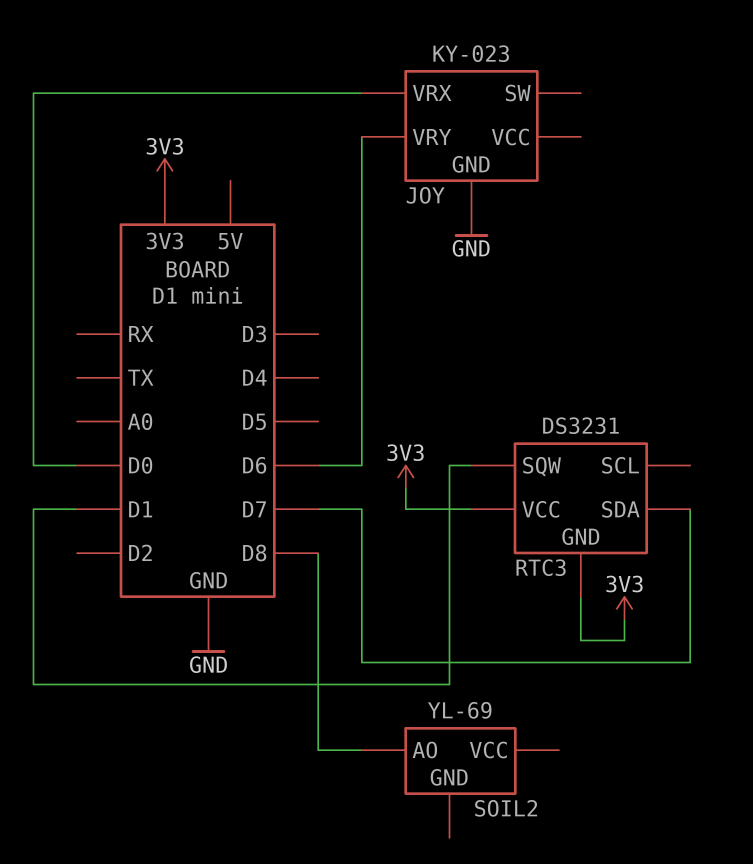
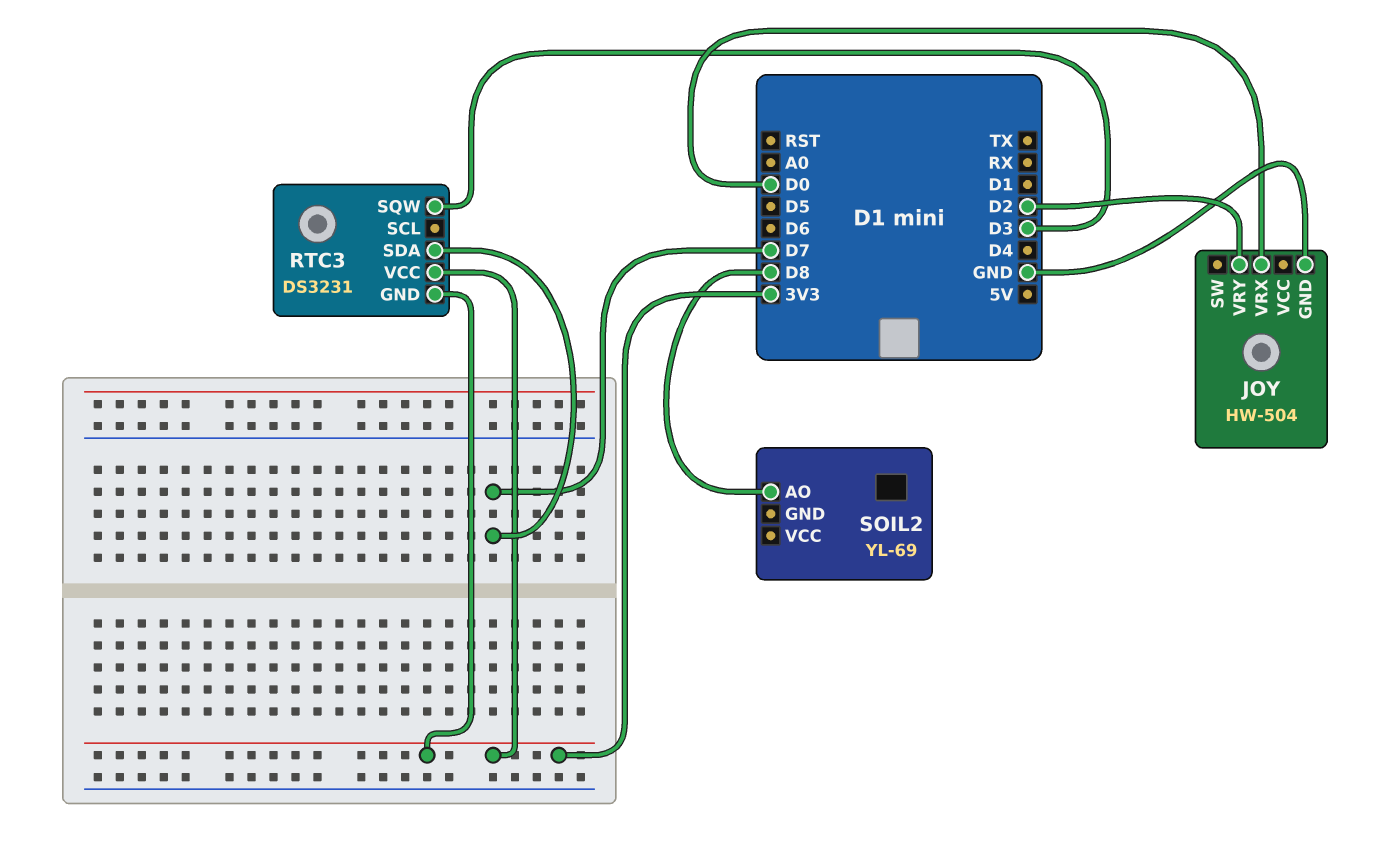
JOY: KY-023 -> HW-504
JOY pin VRY: D6 -> D2
RTC3 pin SQW: D1 -> D3

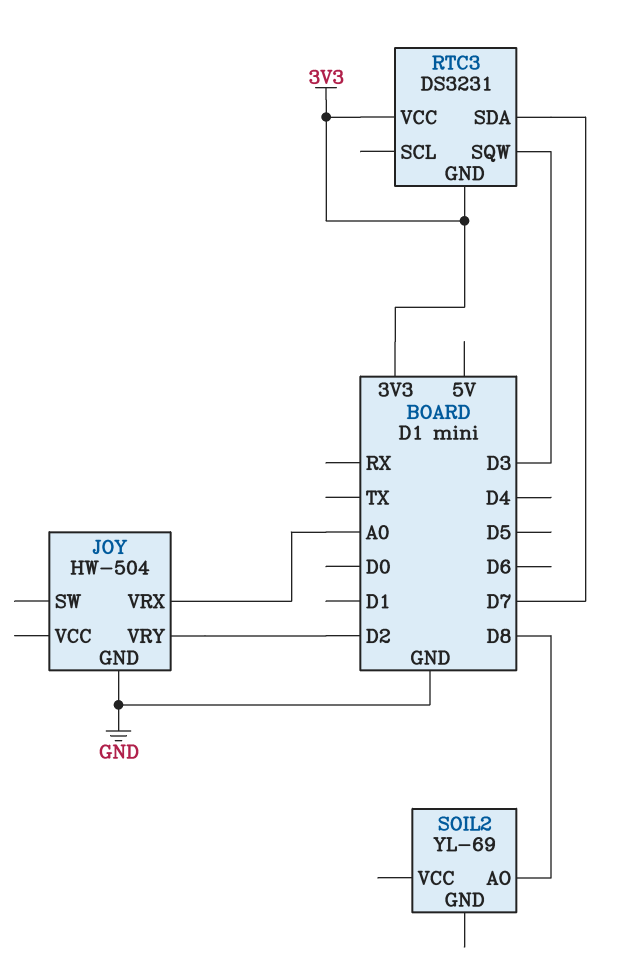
JOY pin VRX: D0 -> A0

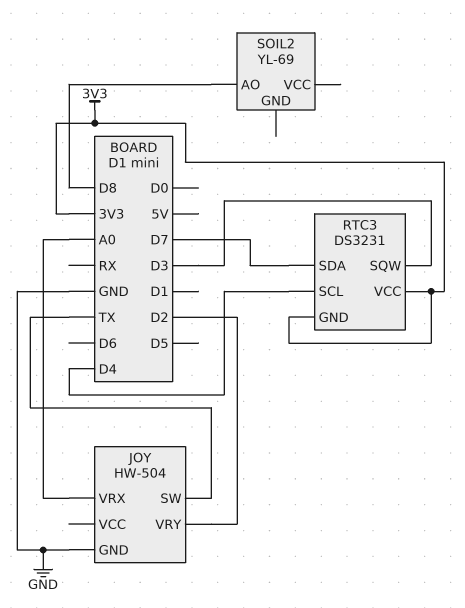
JOY pin SW: none -> TX
RTC3 pin SCL: none -> D4

